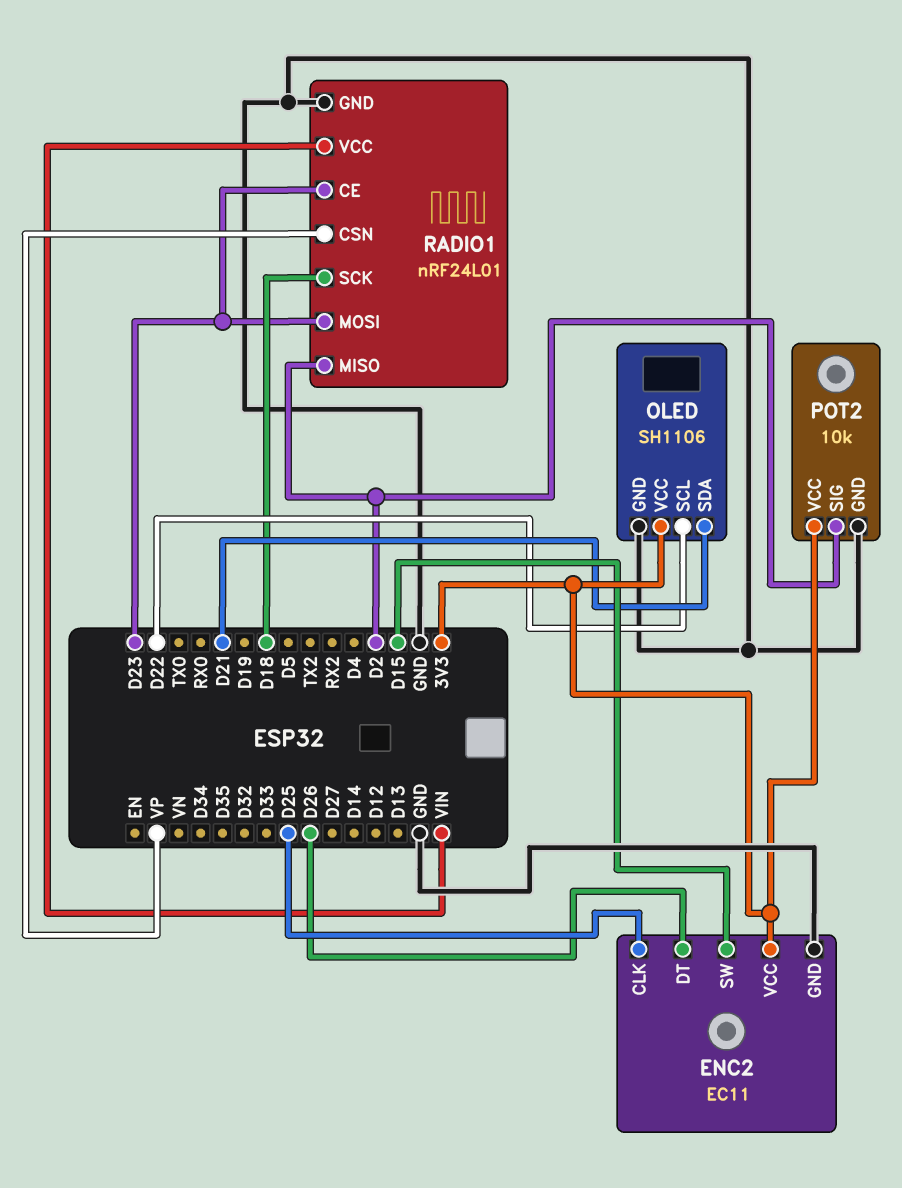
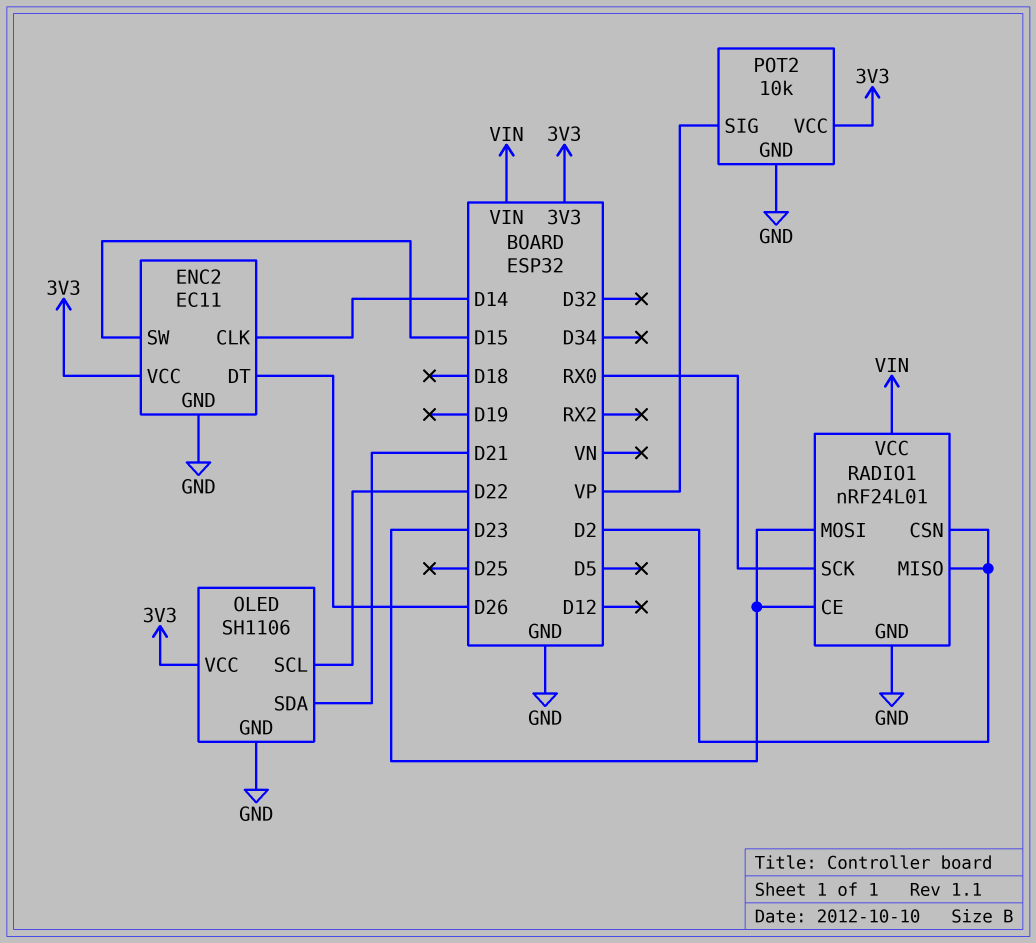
ENC2 pin CLK: D25 -> D14
POT2 pin SIG: D2 -> VP
RADIO1 pin CSN: VP -> D2
RADIO1 pin SCK: D18 -> RX0

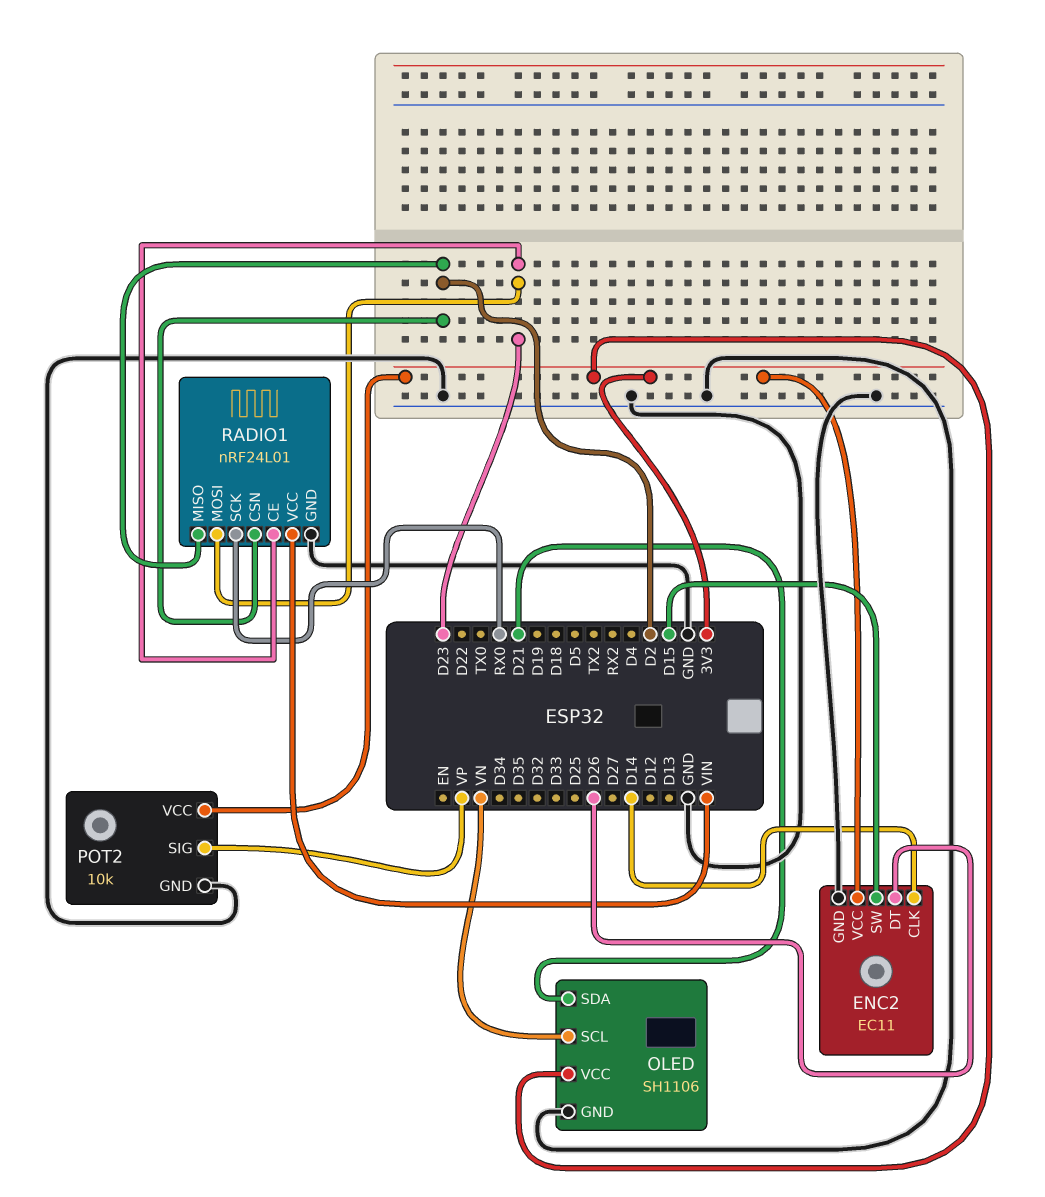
OLED pin SCL: D22 -> VN

